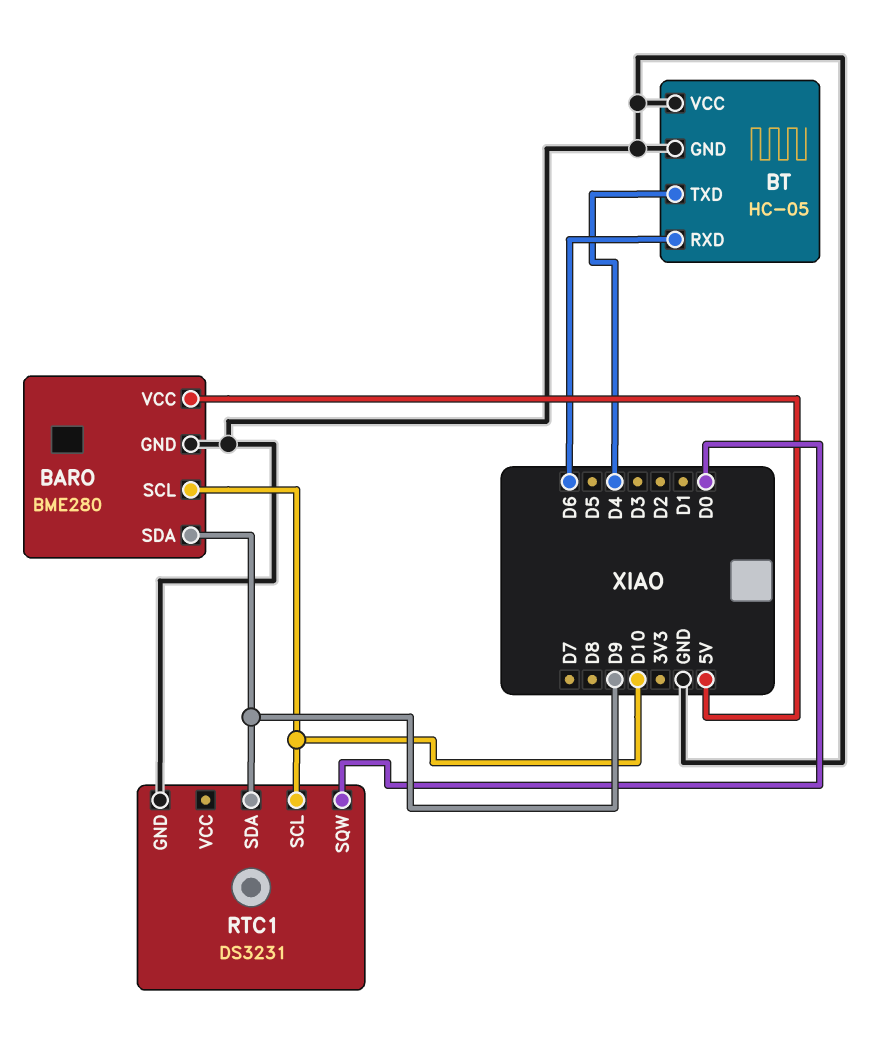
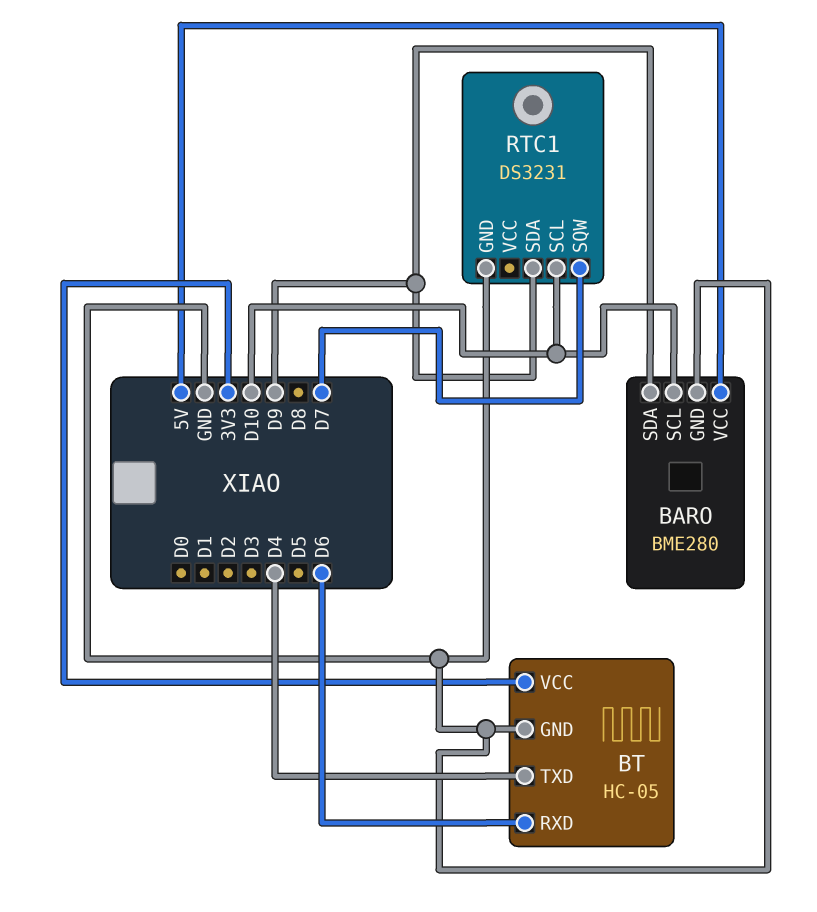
BT pin VCC: GND -> 3V3
RTC1 pin SQW: D0 -> D7

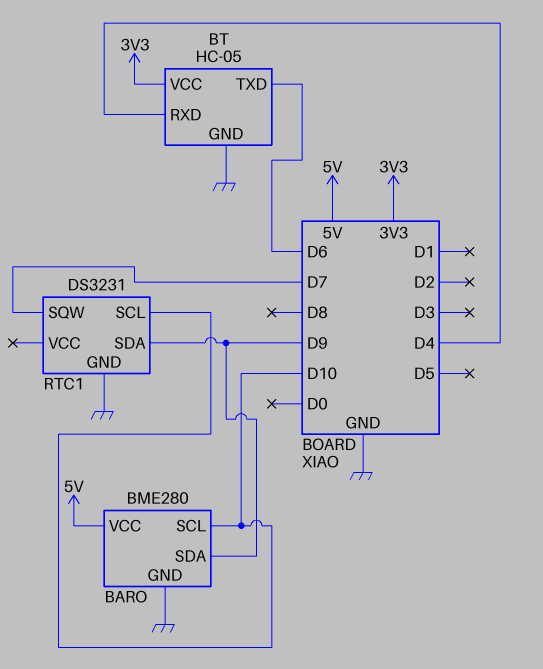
BT pin RXD: D6 -> D4
BT pin TXD: D4 -> D6

